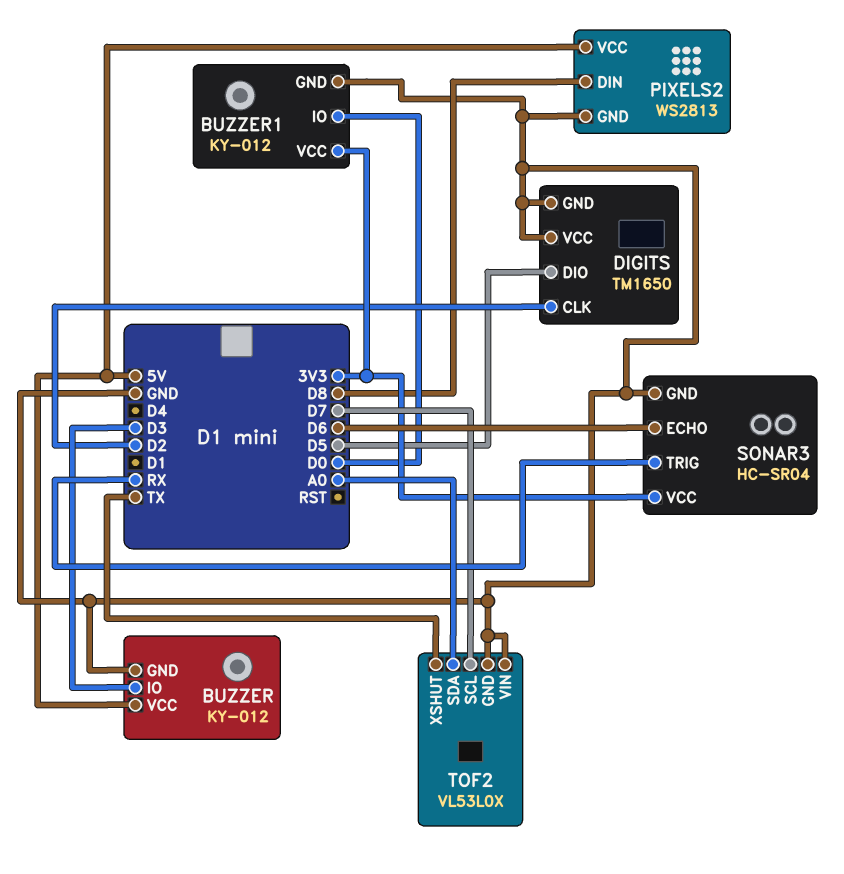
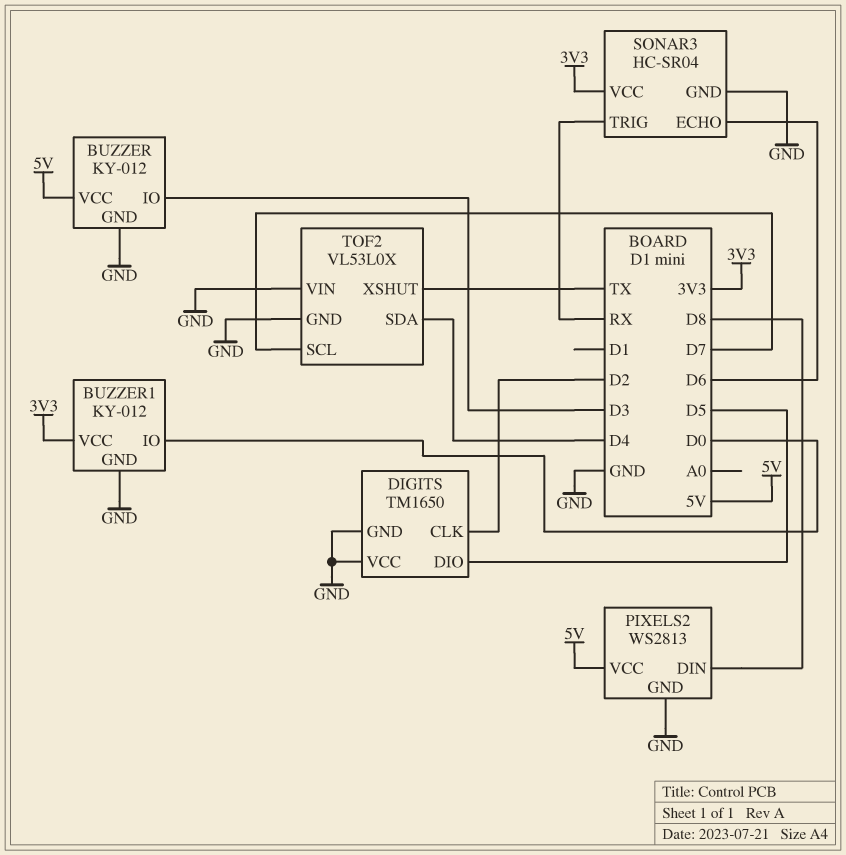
TOF2 pin SDA: A0 -> D4

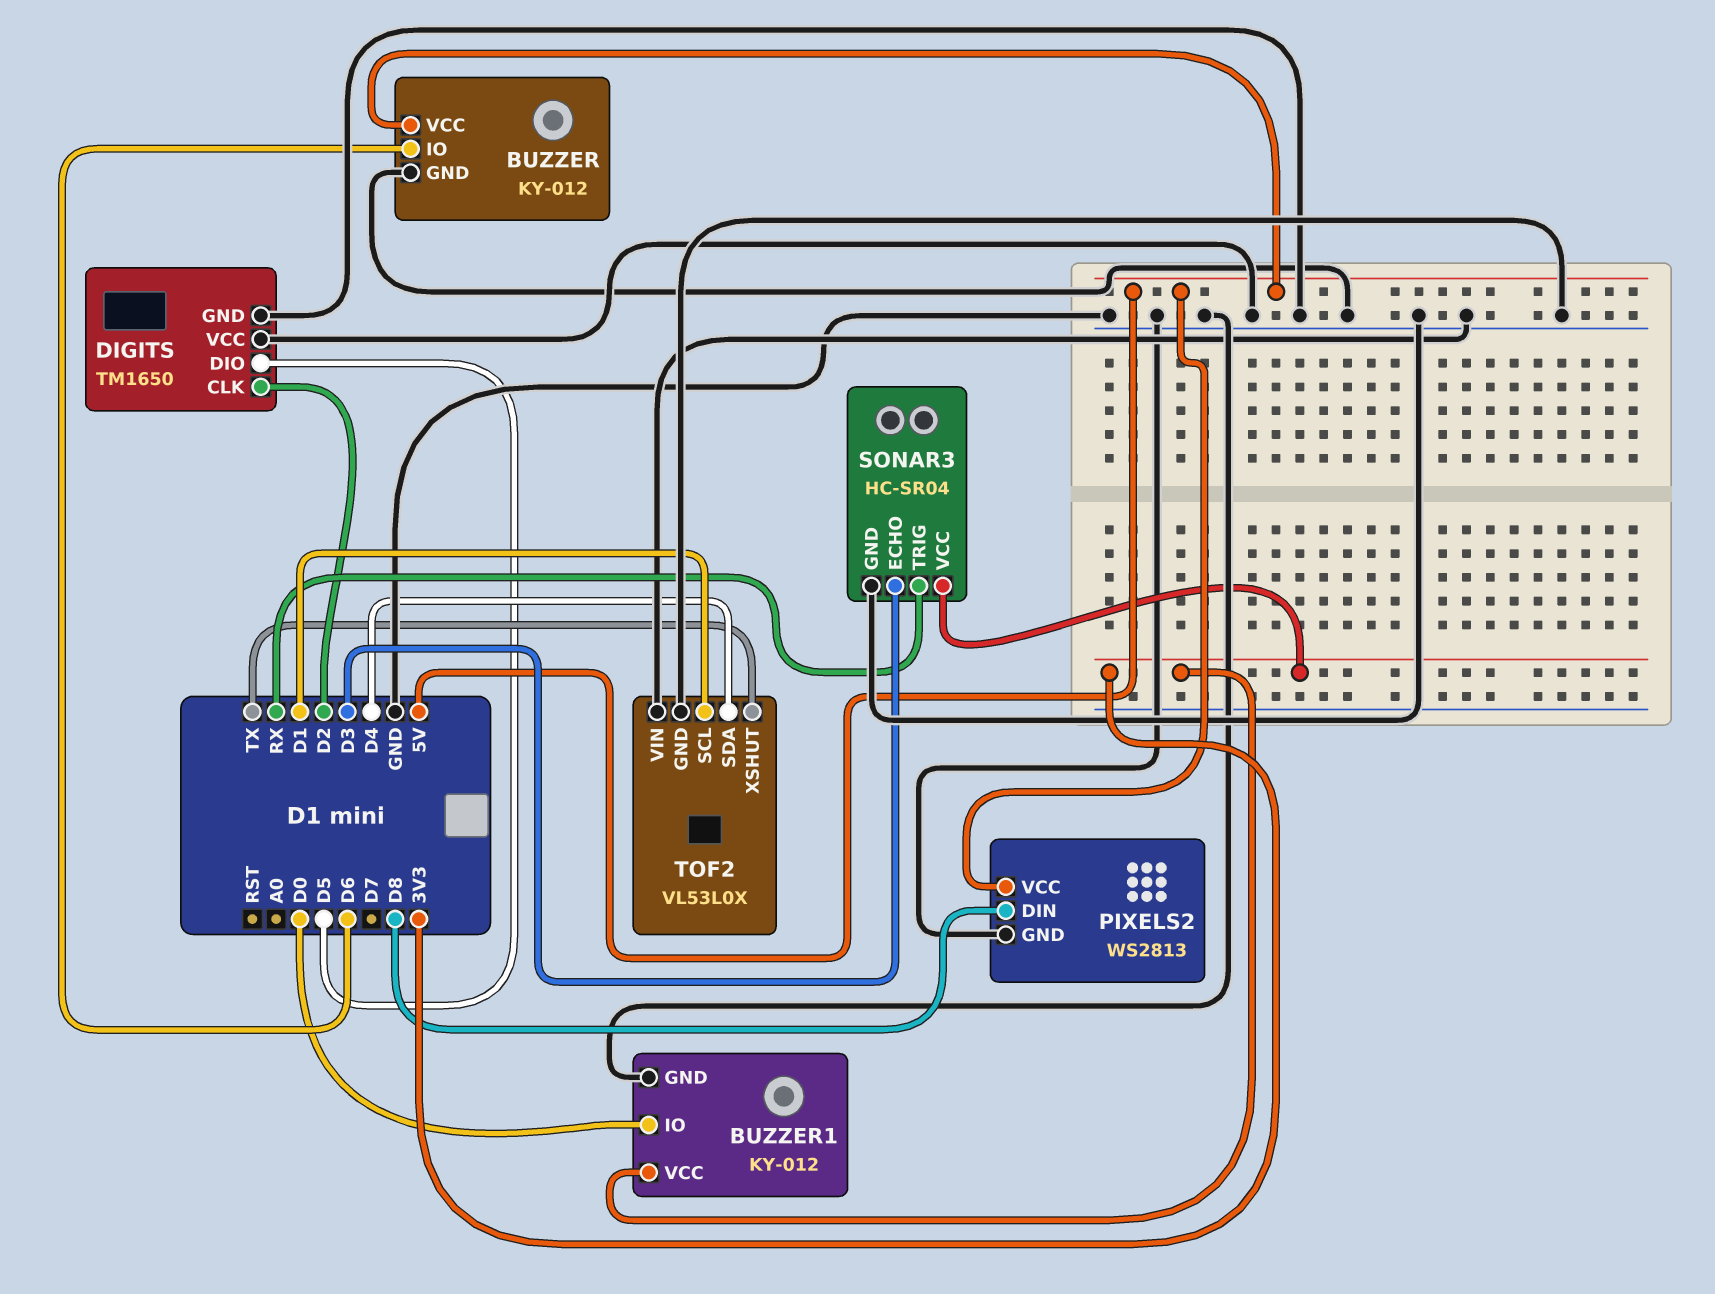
BUZZER pin IO: D3 -> D6
SONAR3 pin ECHO: D6 -> D3
TOF2 pin SCL: D7 -> D1

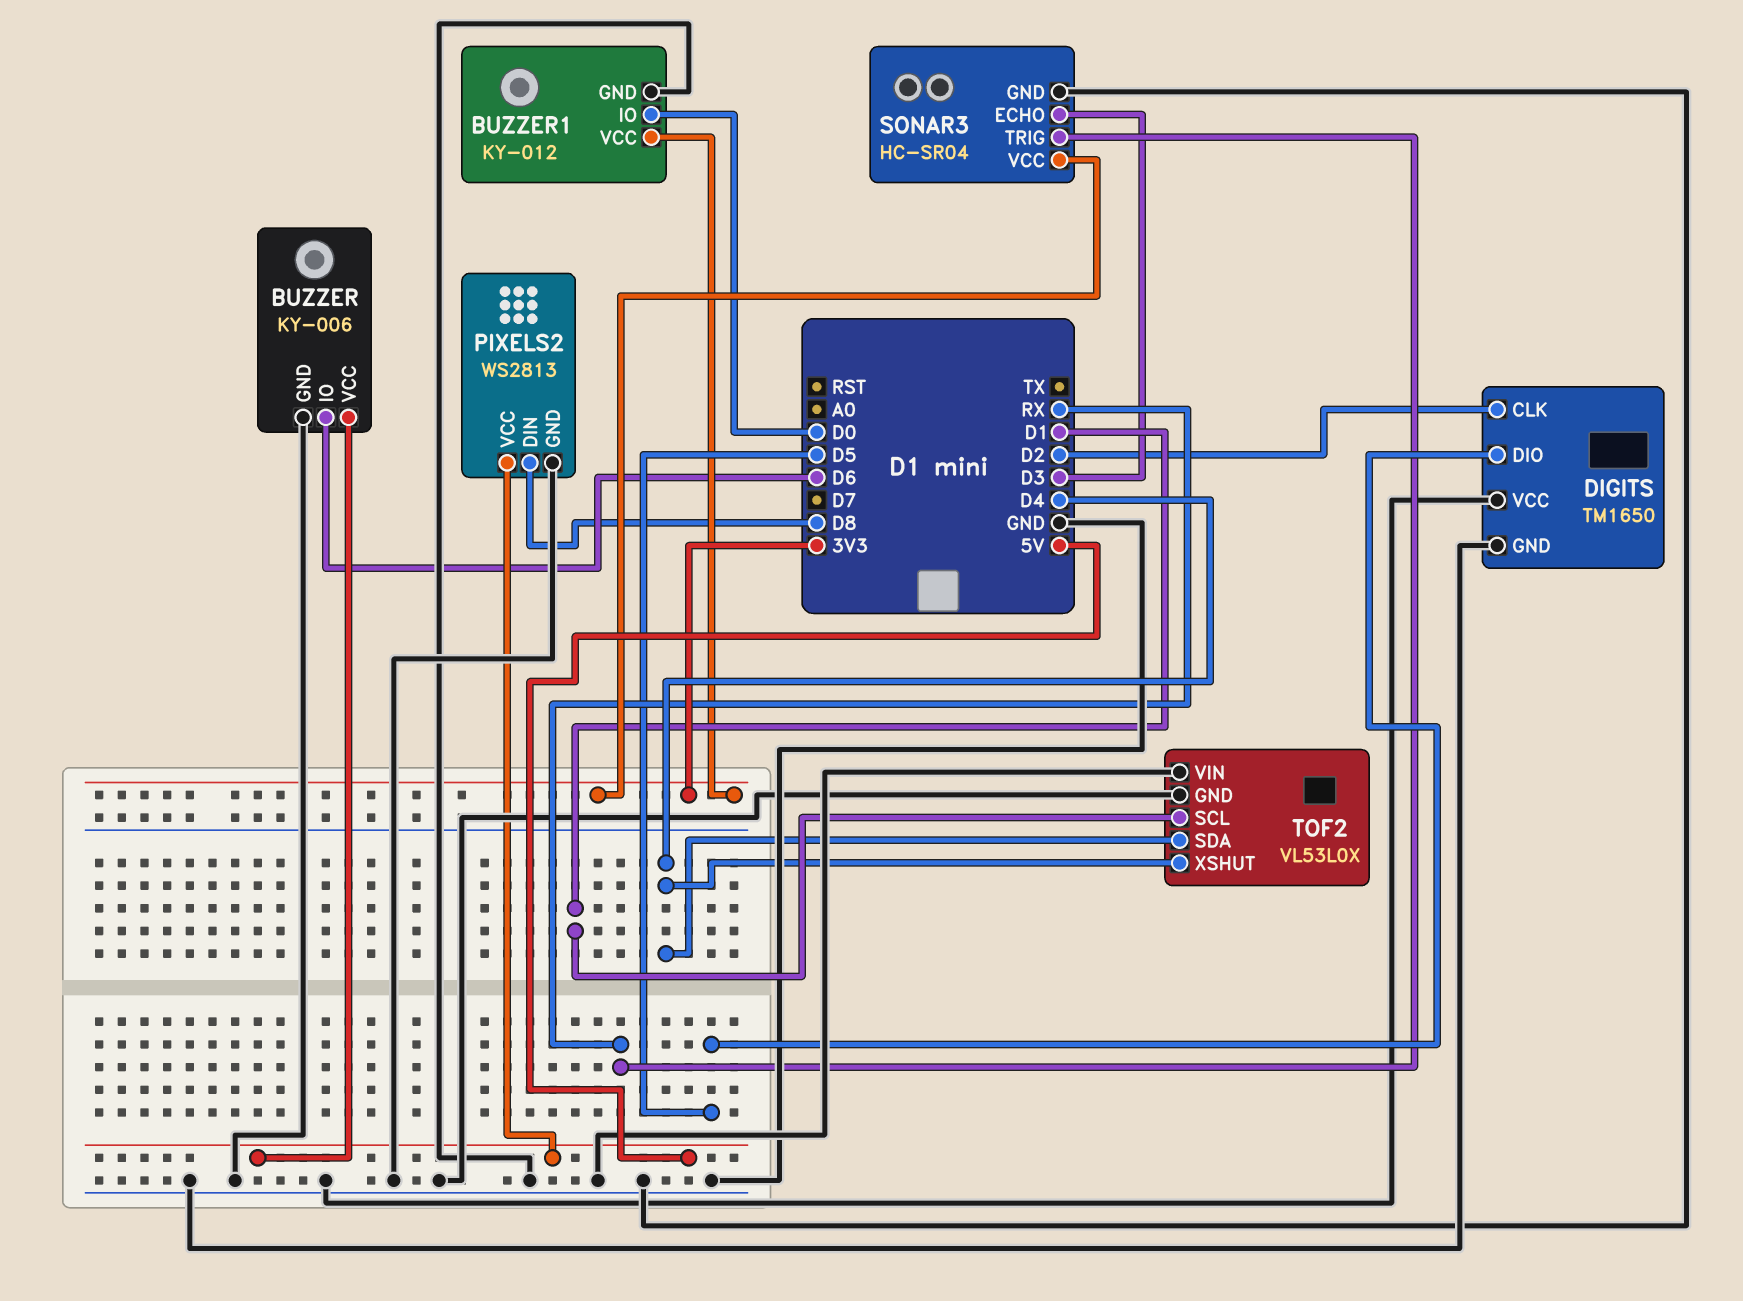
BUZZER: KY-012 -> KY-006
TOF2 pin XSHUT: TX -> D4

